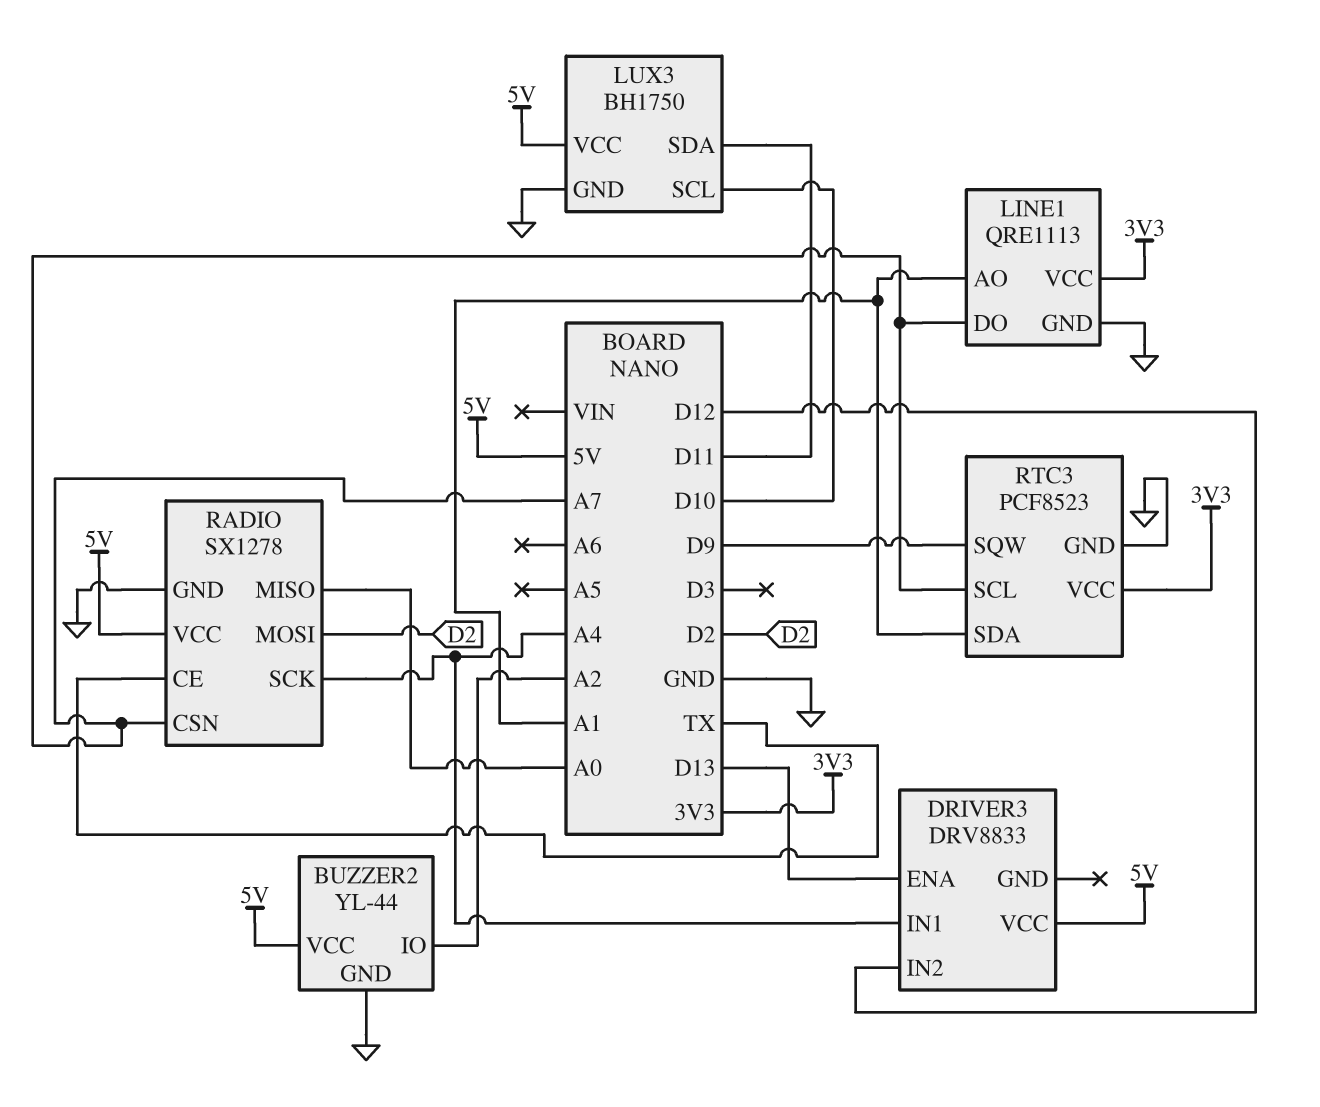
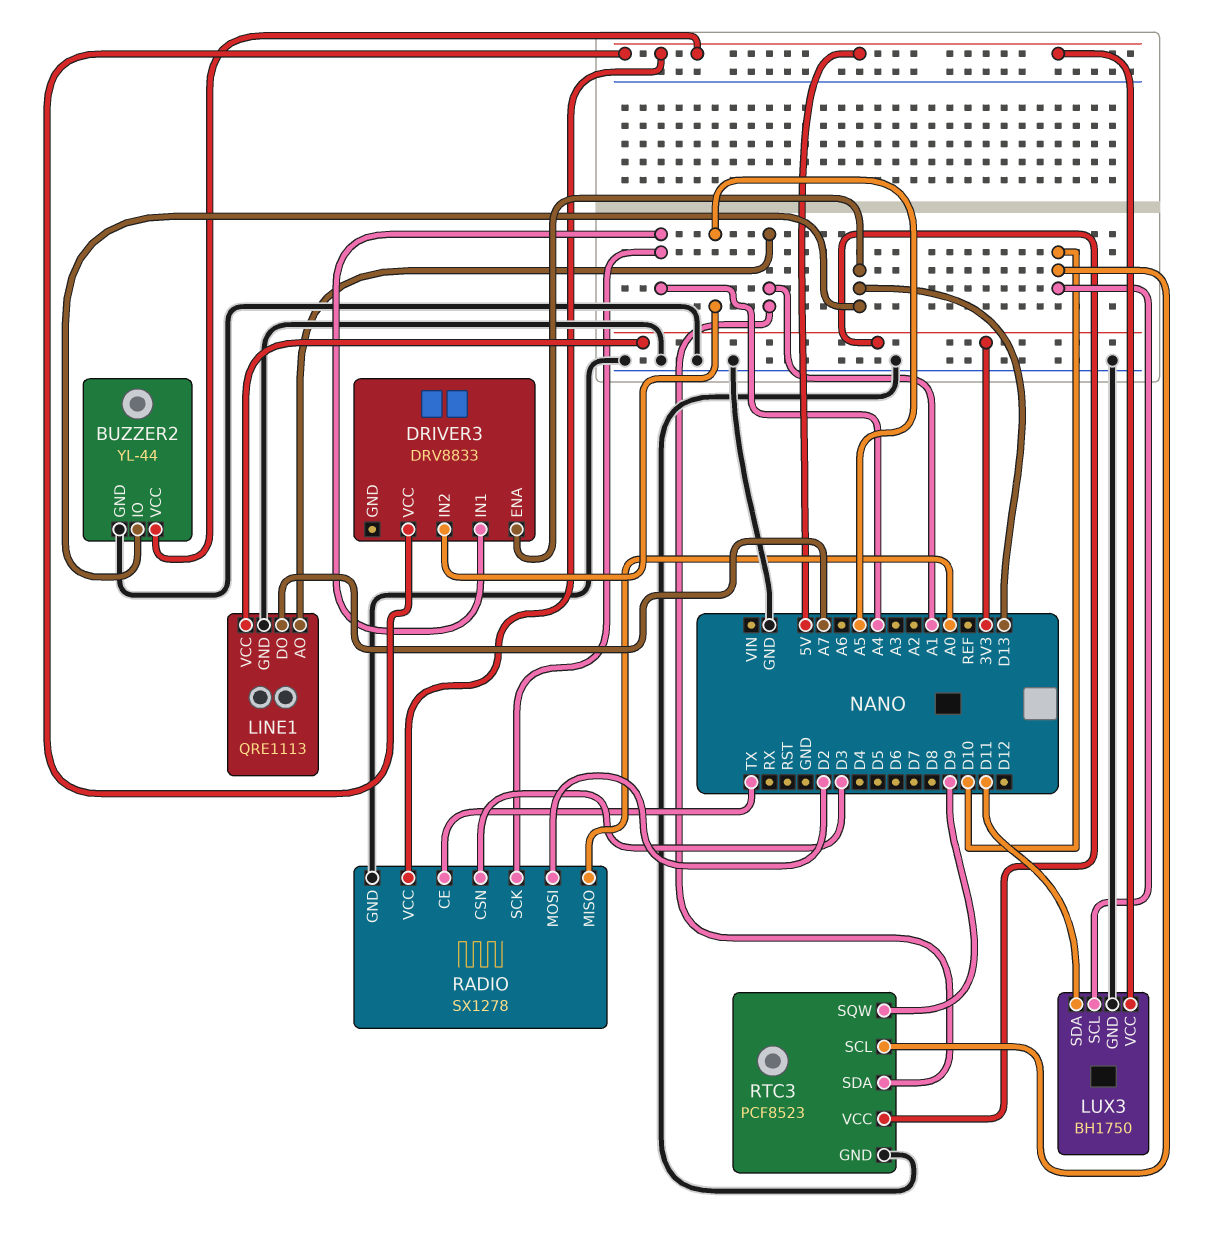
BUZZER2 pin IO: A2 -> D13
DRIVER3 pin IN2: D12 -> A5
RADIO pin CSN: A7 -> D3
RTC3 pin SCL: A7 -> D10

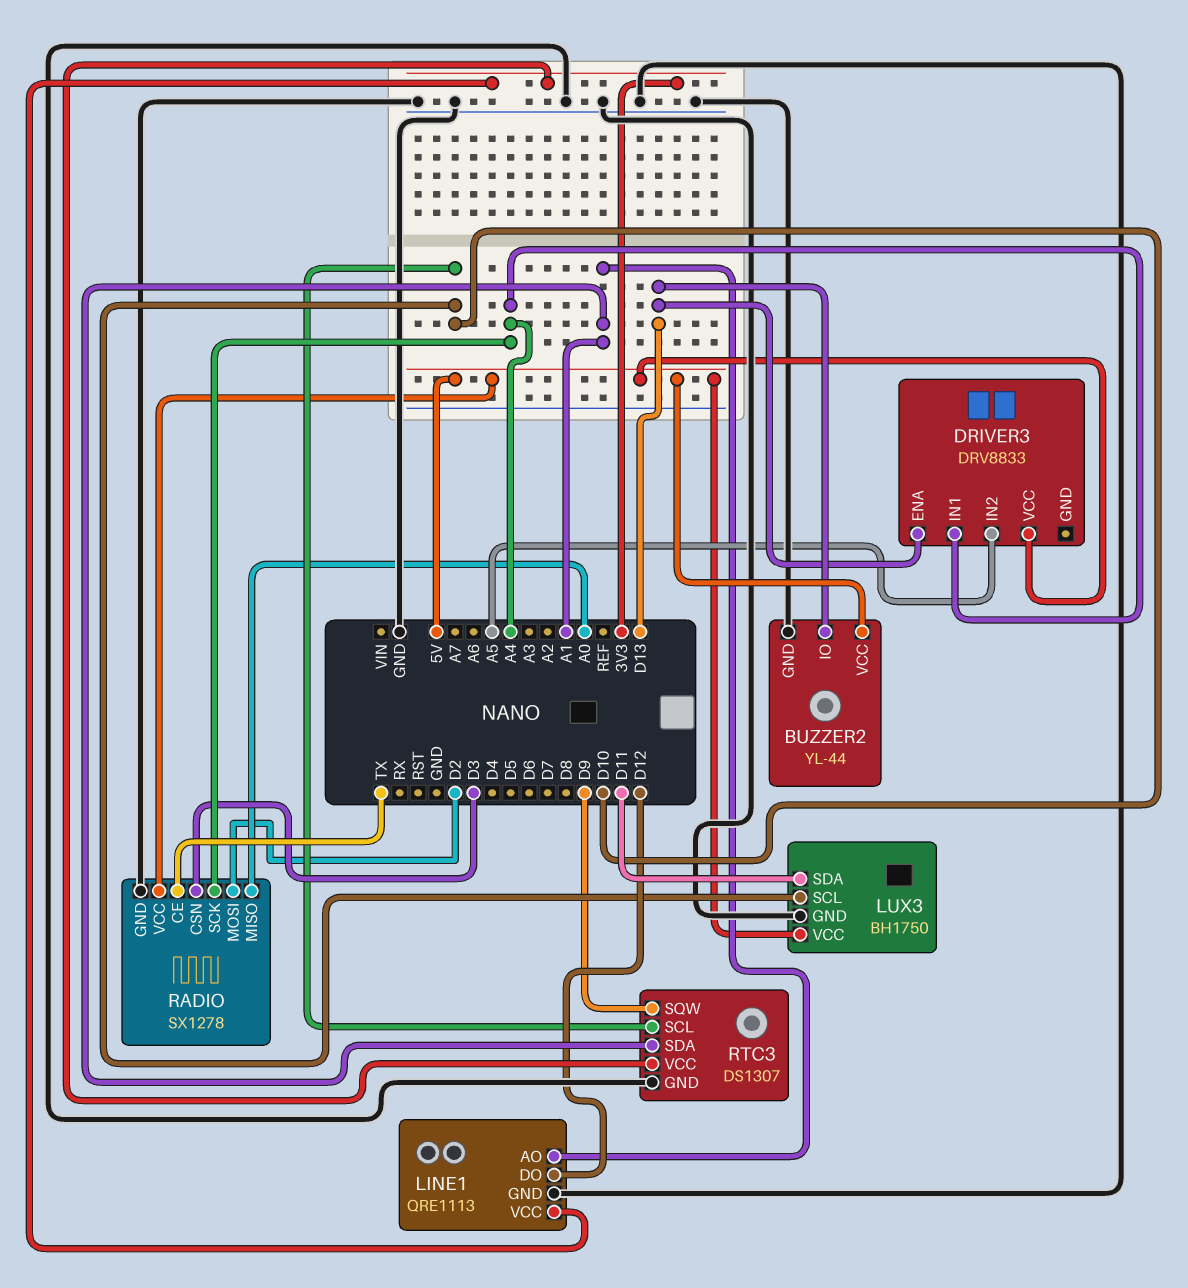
LINE1 pin DO: A7 -> D12
RTC3: PCF8523 -> DS1307

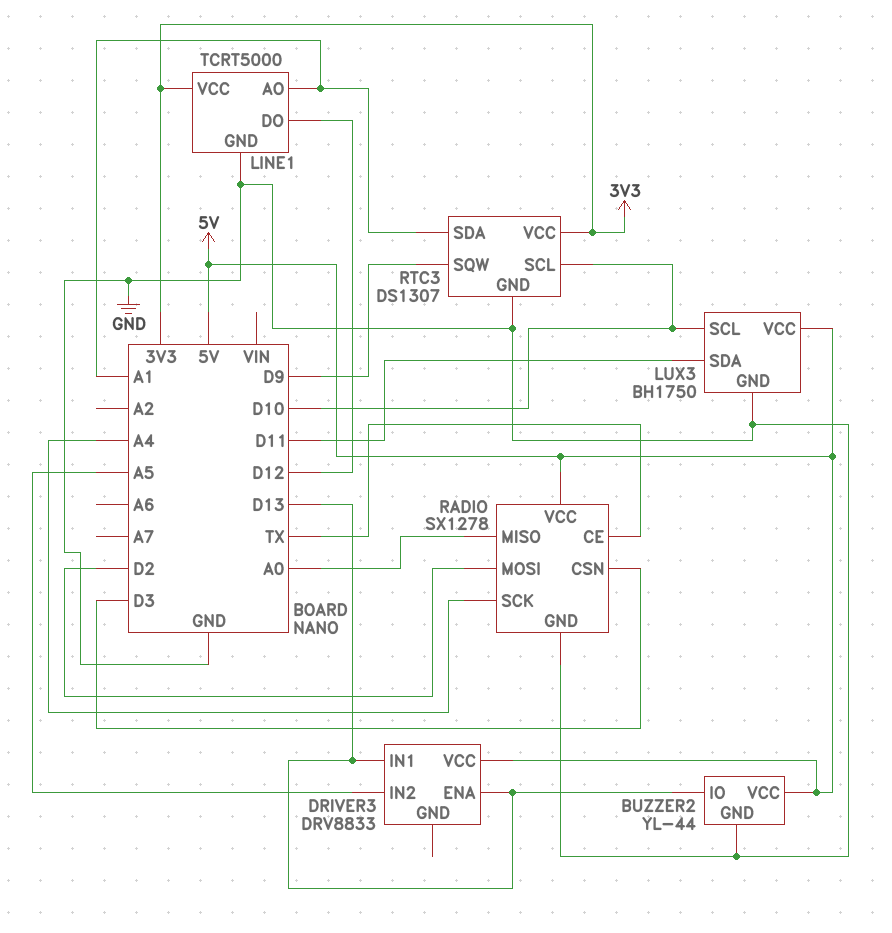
DRIVER3 pin IN1: A4 -> D13
LINE1: QRE1113 -> TCRT5000

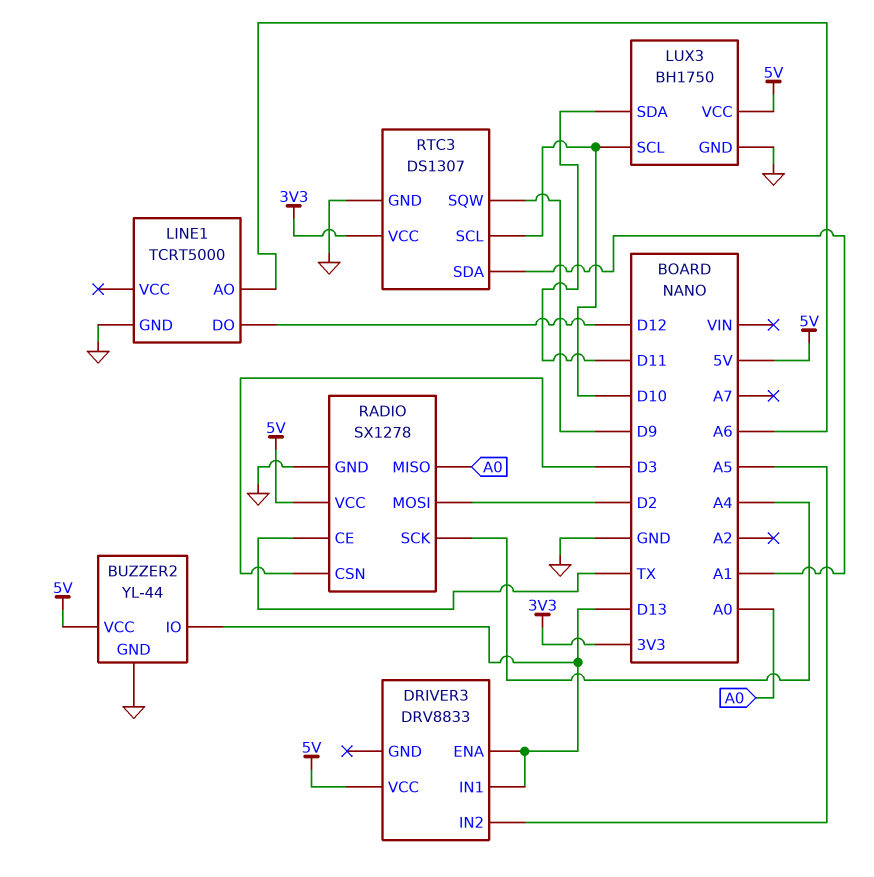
LINE1 pin AO: A1 -> A6
LINE1 pin VCC: 3V3 -> none

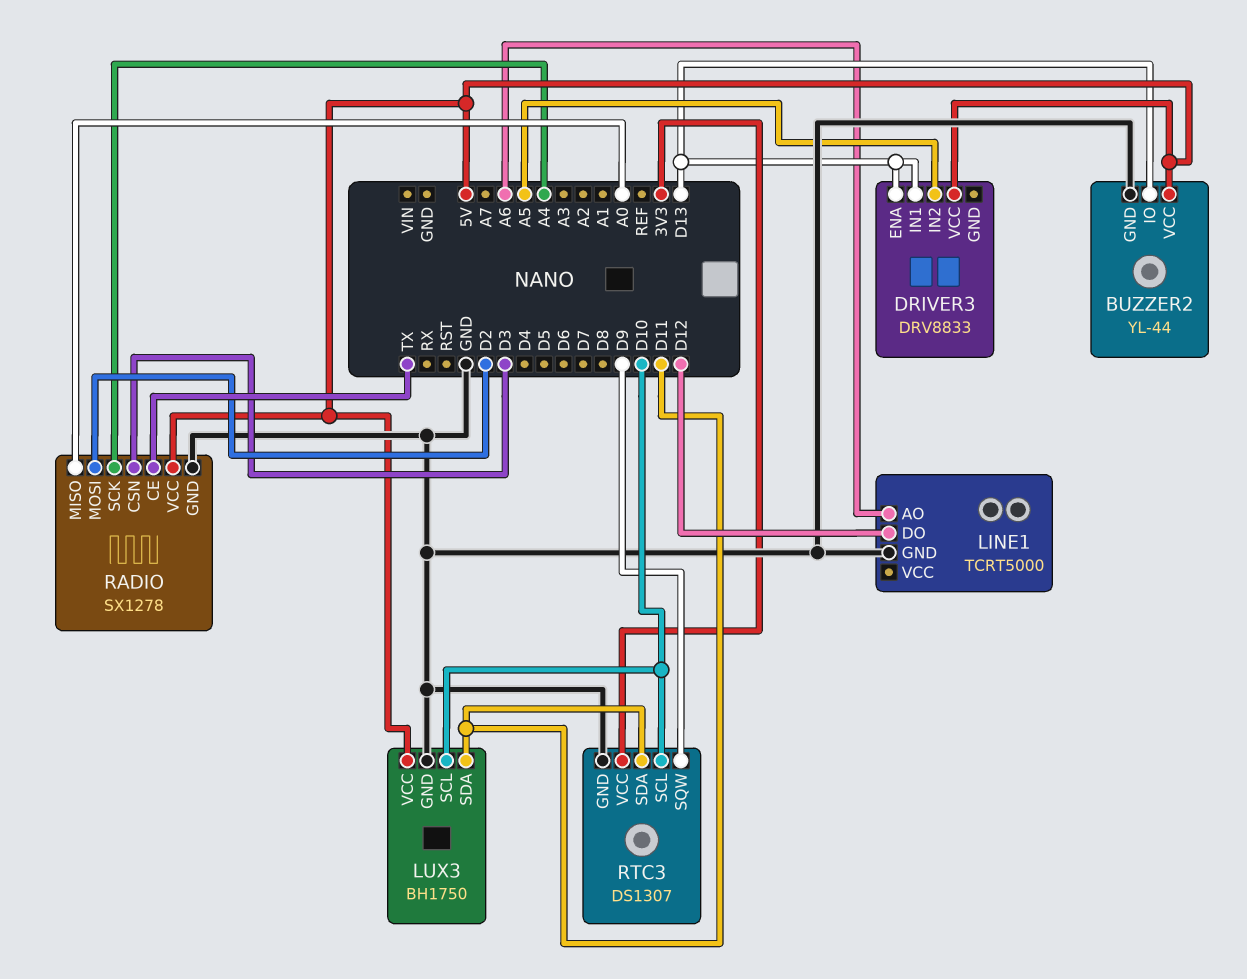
RTC3 pin SDA: A1 -> D11

